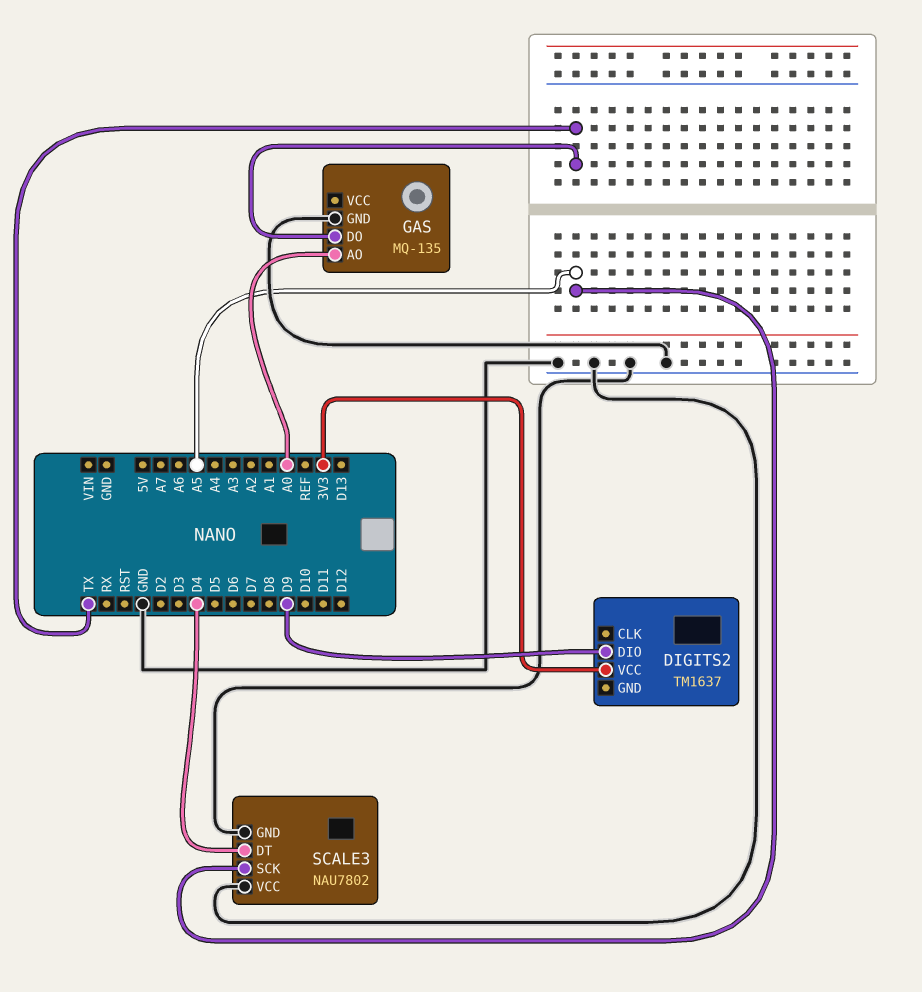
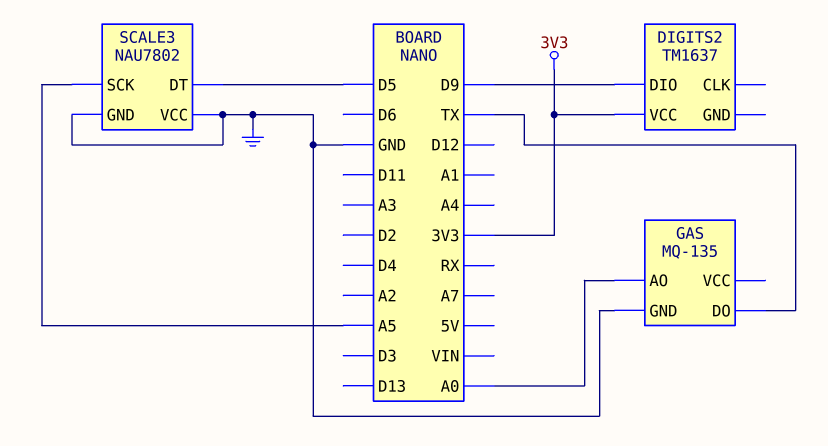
SCALE3 pin DT: D4 -> D5

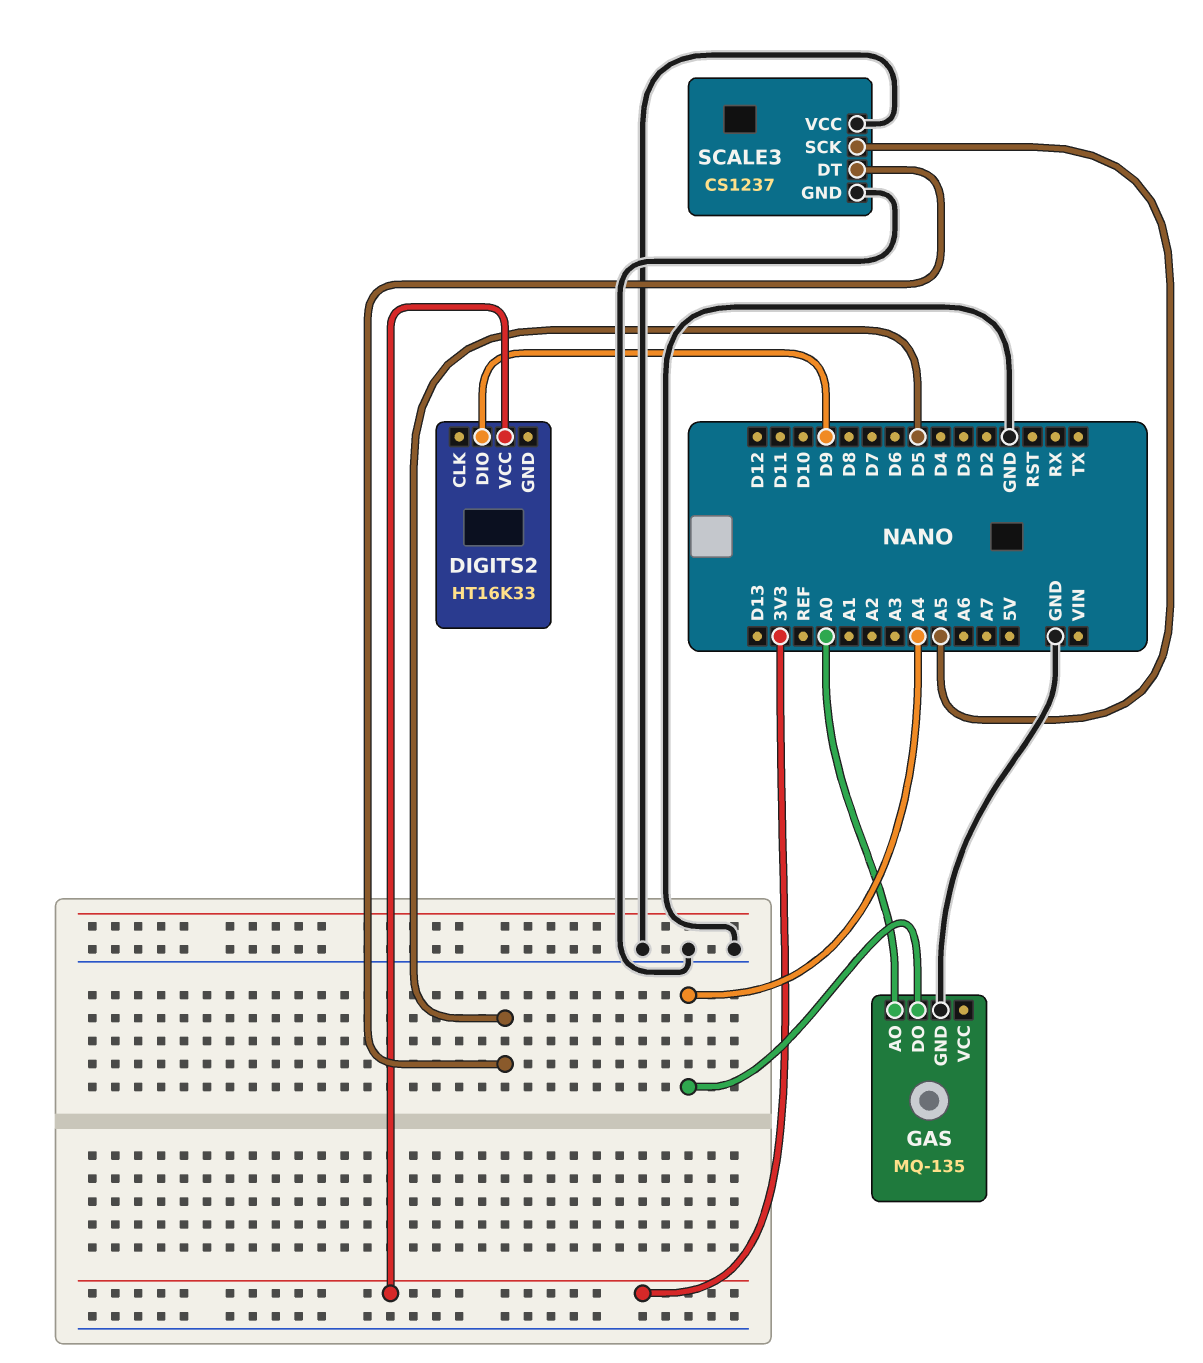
DIGITS2: TM1637 -> HT16K33
GAS pin DO: TX -> A4
SCALE3: NAU7802 -> CS1237

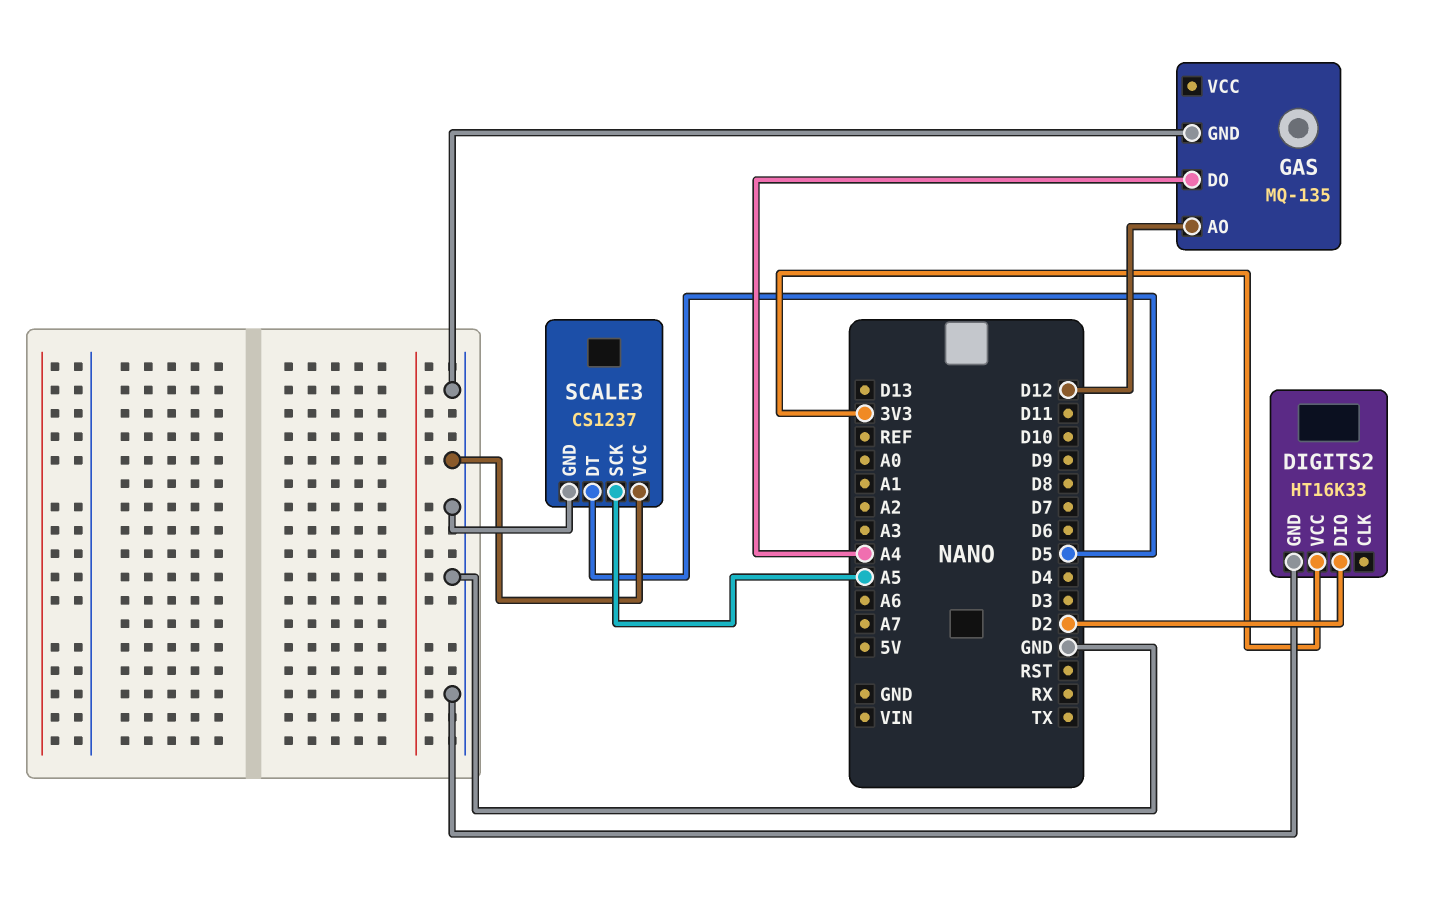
DIGITS2 pin DIO: D9 -> D2
DIGITS2 pin GND: none -> GND
GAS pin AO: A0 -> D12

